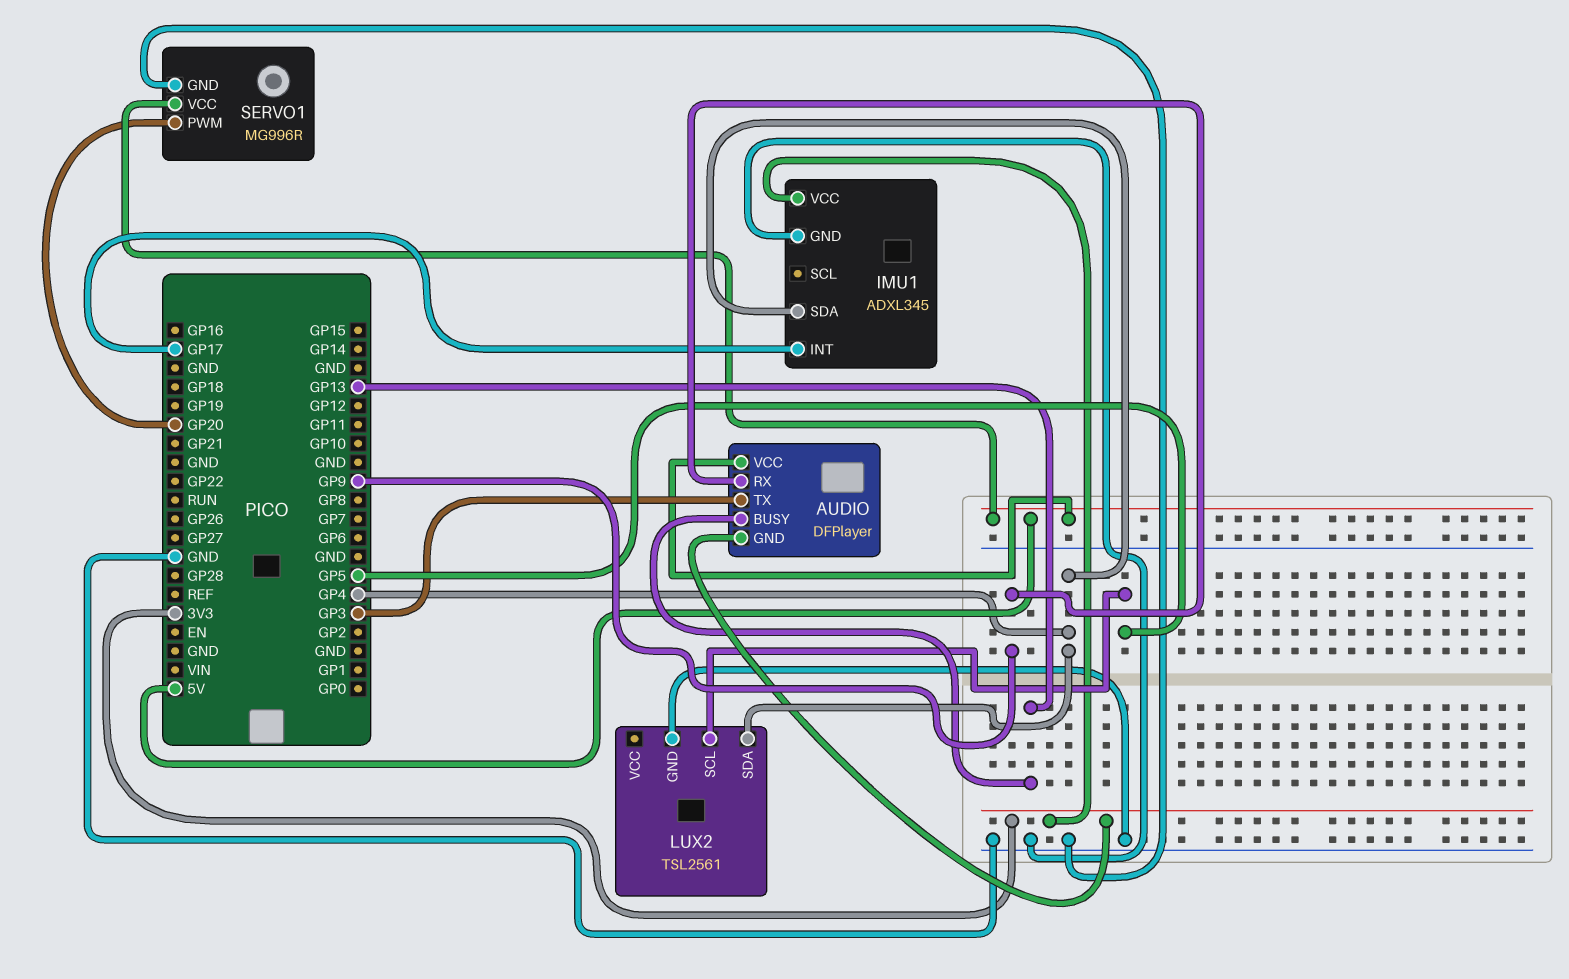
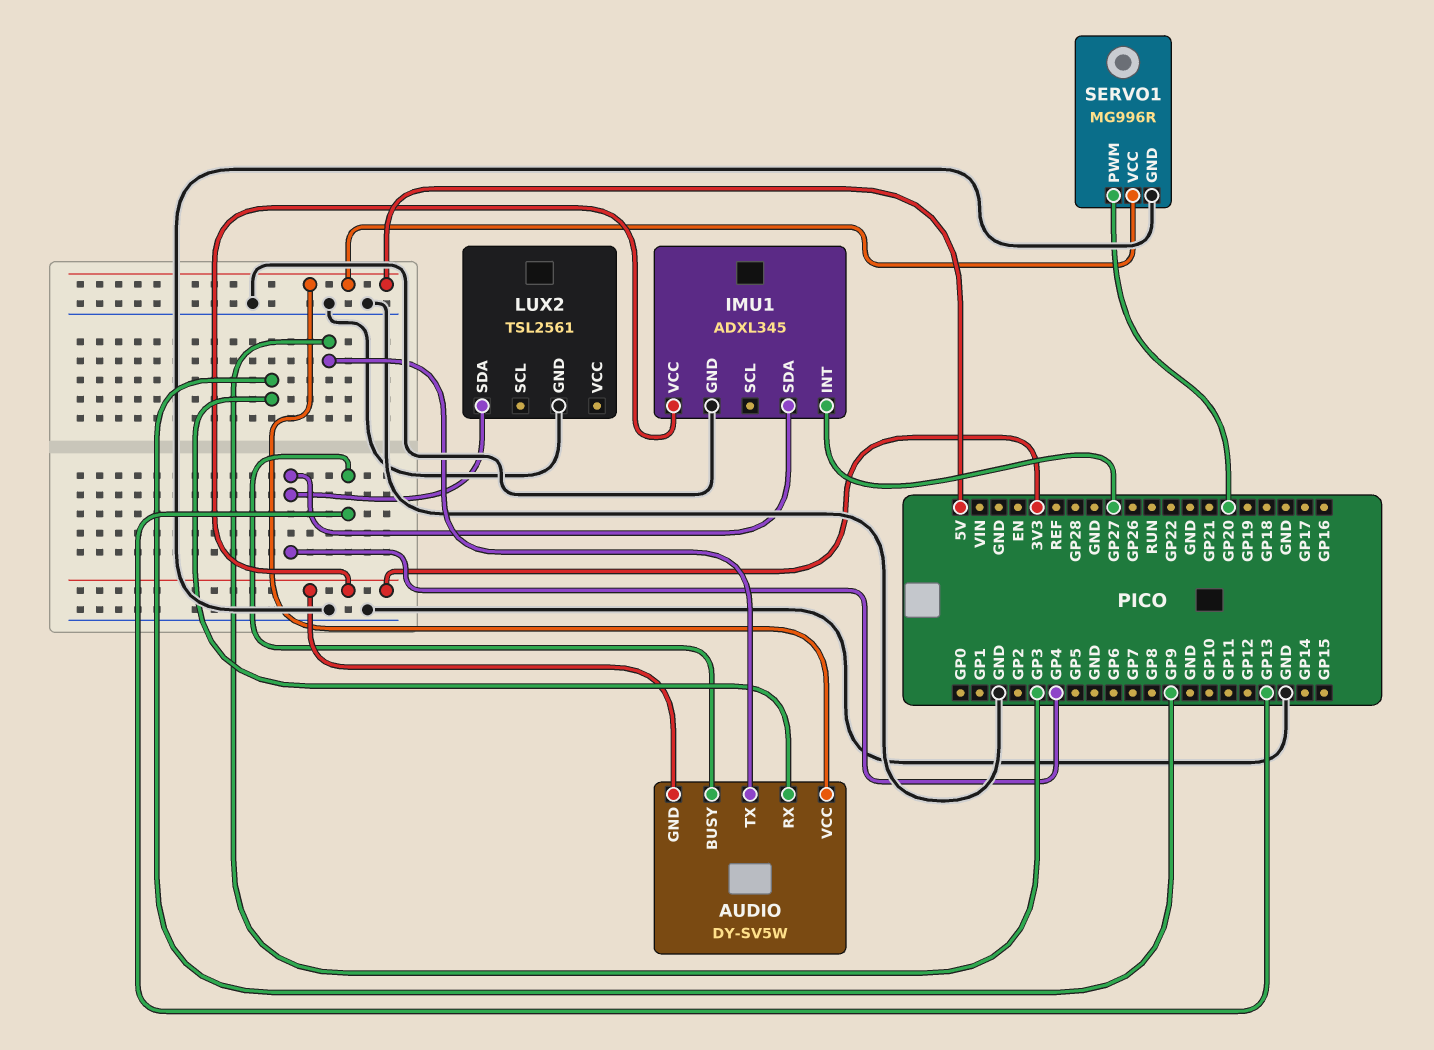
AUDIO: DFPlayer -> DY-SV5W
IMU1 pin INT: GP17 -> GP27
LUX2 pin SCL: GP5 -> none

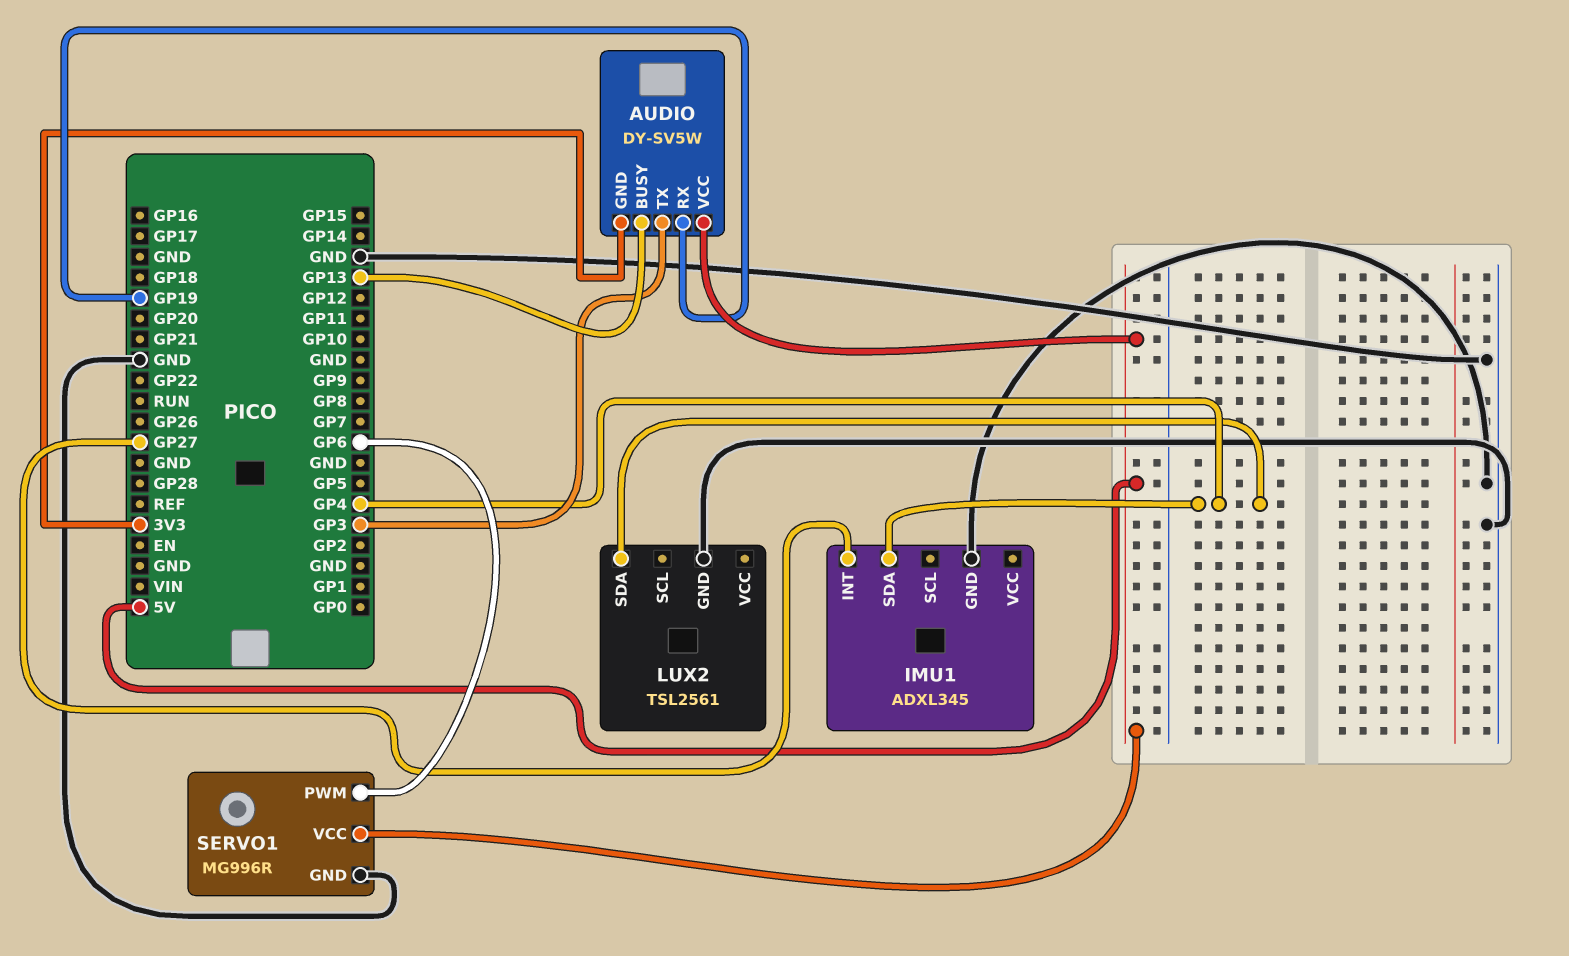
AUDIO pin RX: GP9 -> GP19
IMU1 pin VCC: 3V3 -> none
SERVO1 pin PWM: GP20 -> GP6

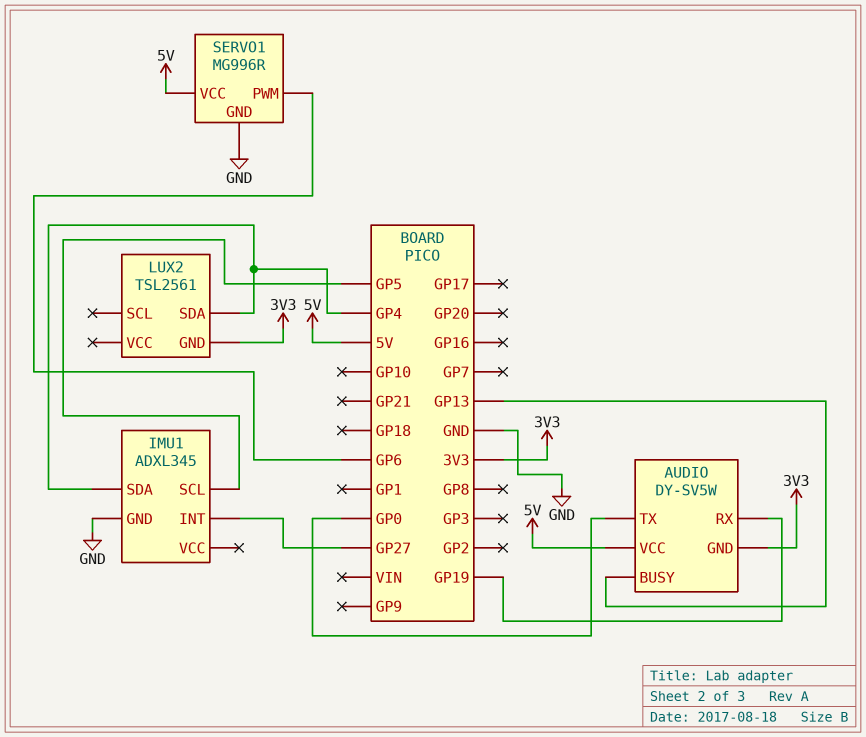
AUDIO pin TX: GP3 -> GP0
IMU1 pin SCL: none -> GP5
LUX2 pin GND: GND -> 3V3

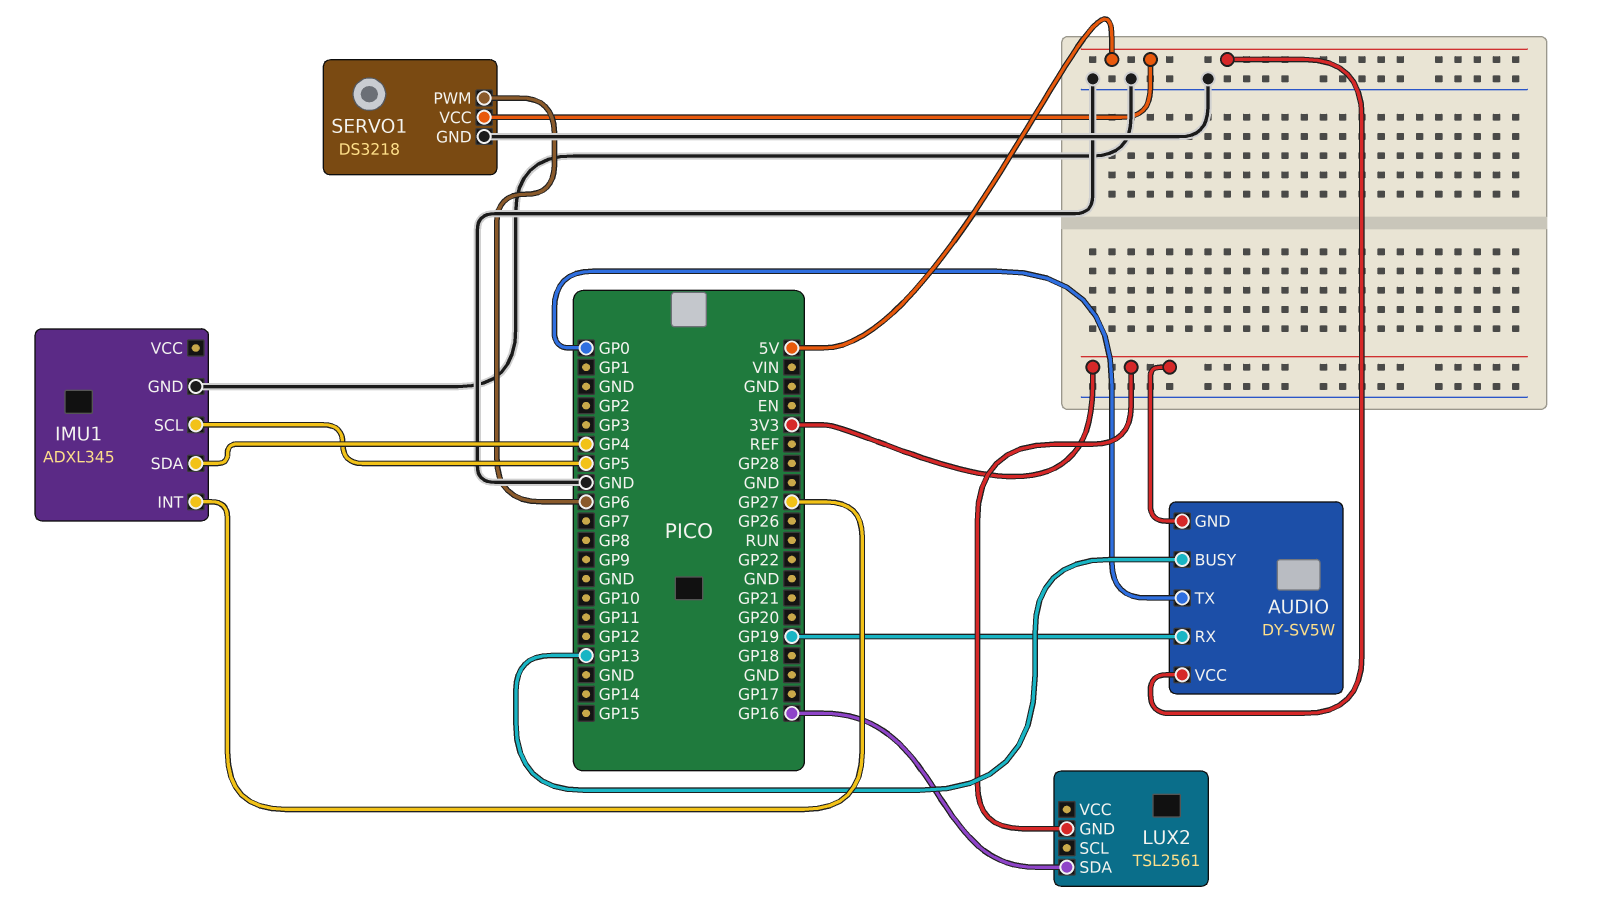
LUX2 pin SDA: GP4 -> GP16
SERVO1: MG996R -> DS3218

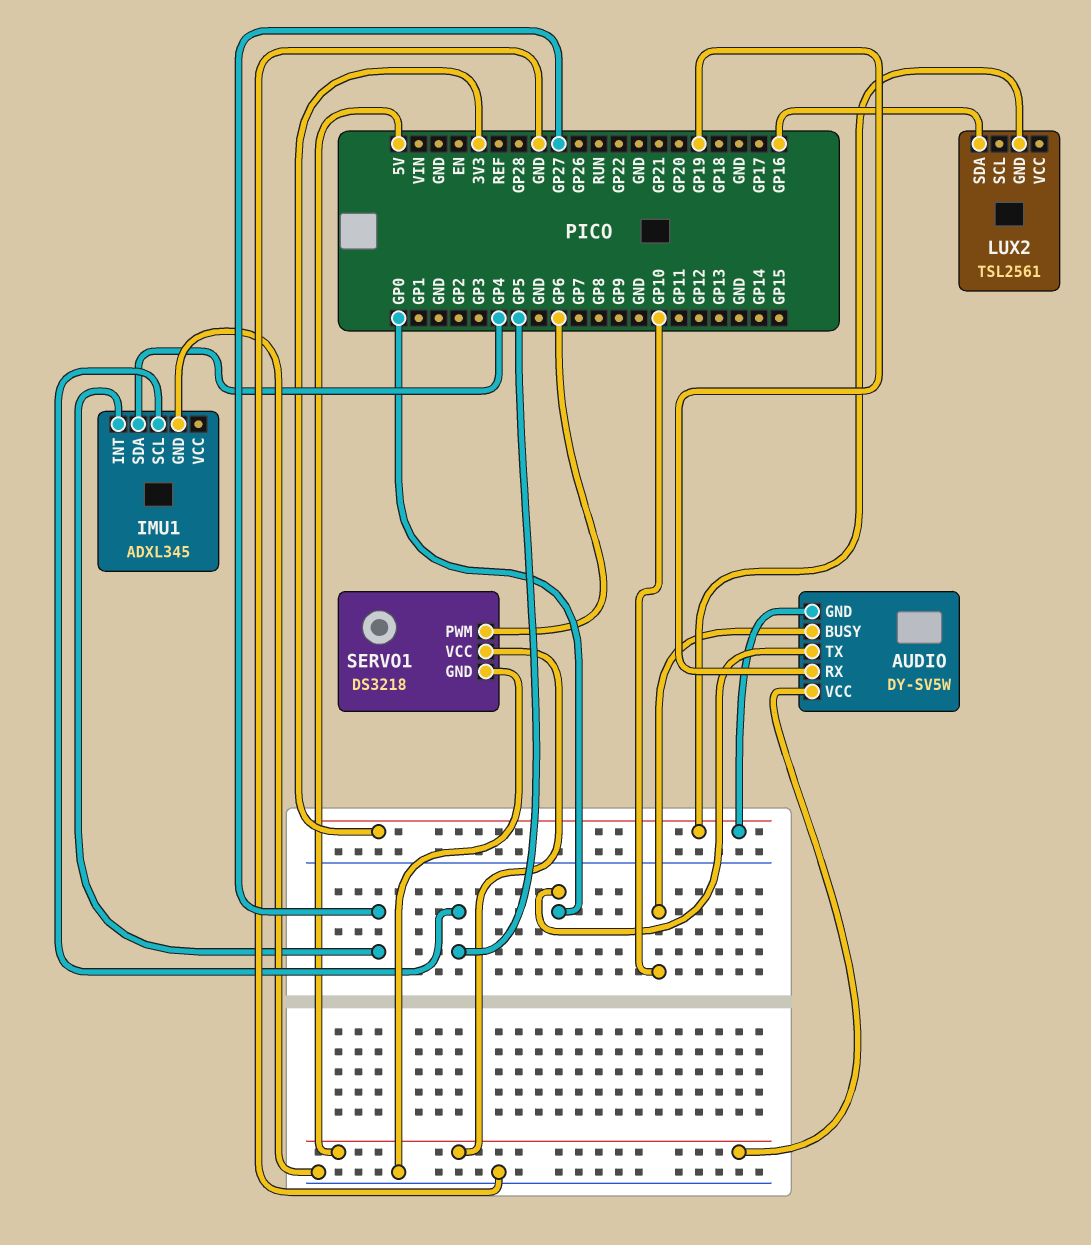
AUDIO pin BUSY: GP13 -> GP10

